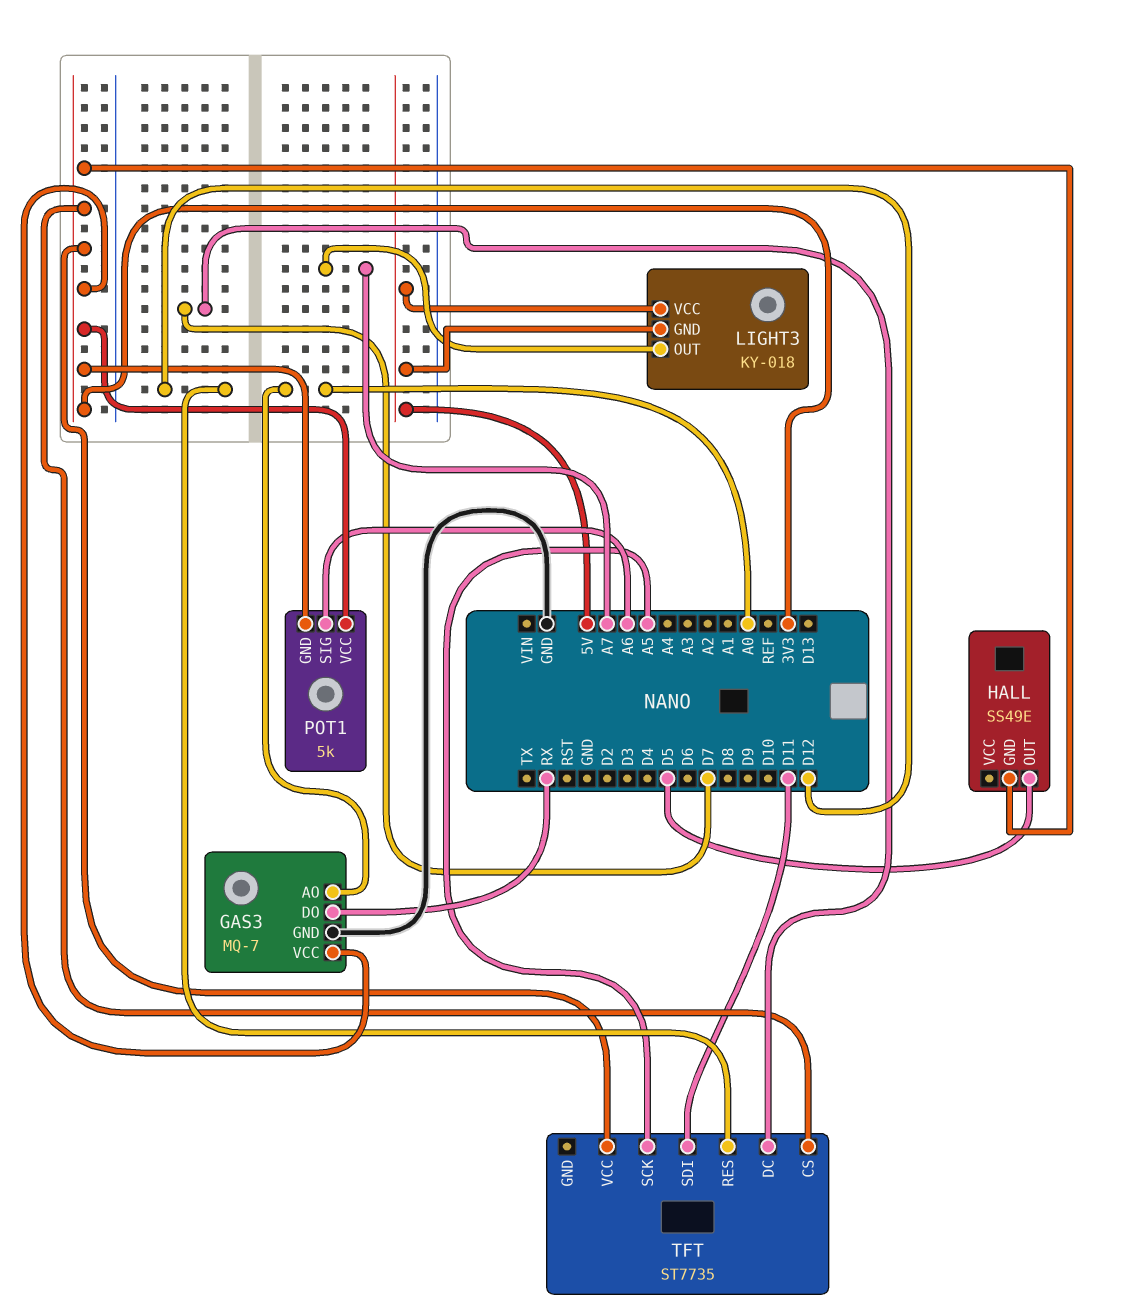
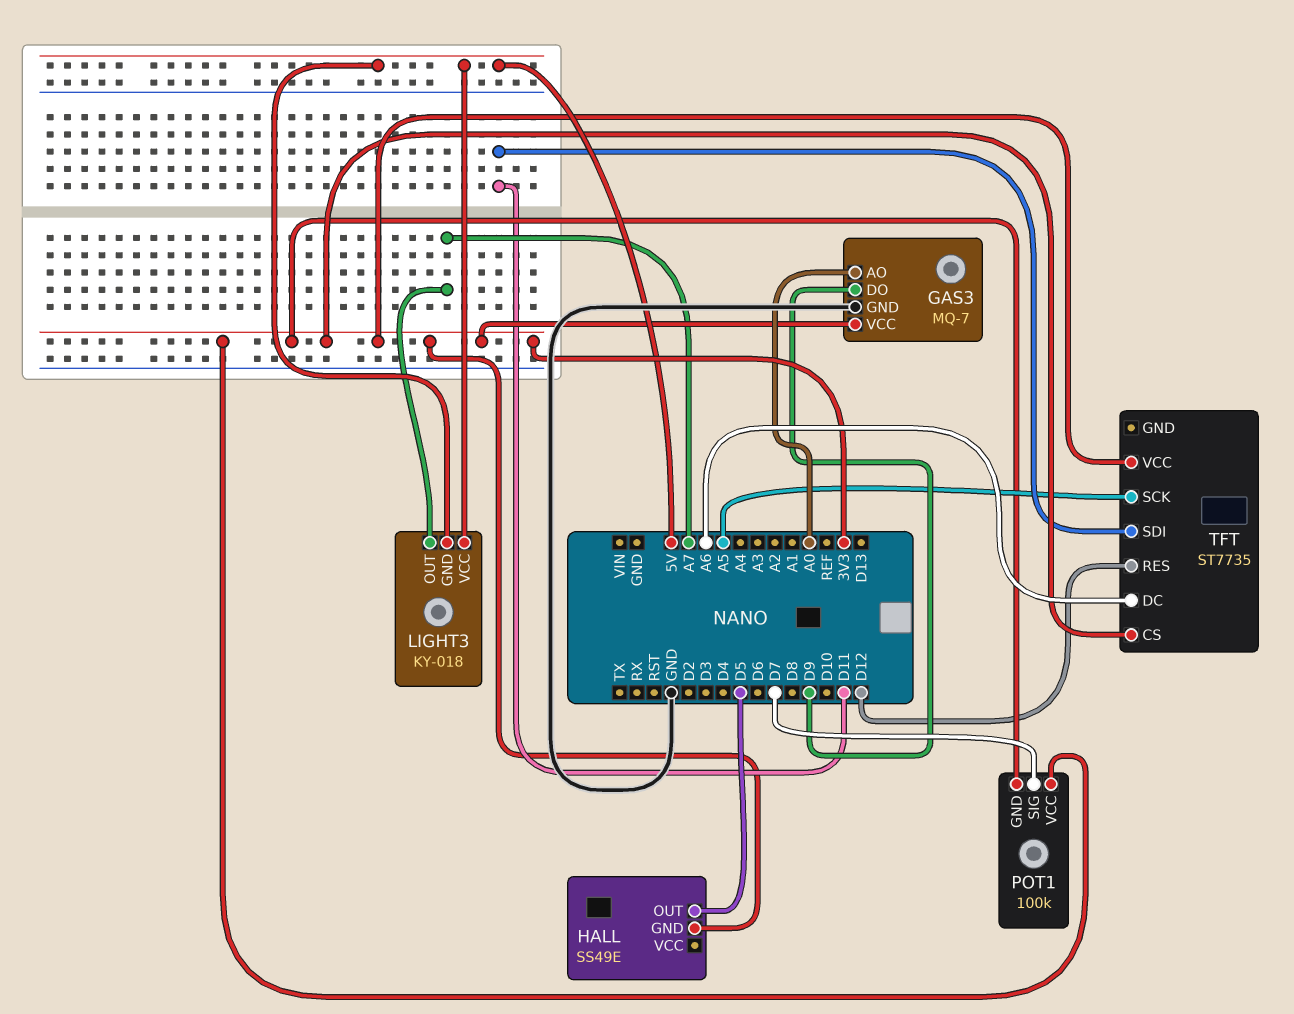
GAS3 pin DO: RX -> D9
POT1: 5k -> 100k
POT1 pin SIG: A6 -> D7
TFT pin DC: D7 -> A6

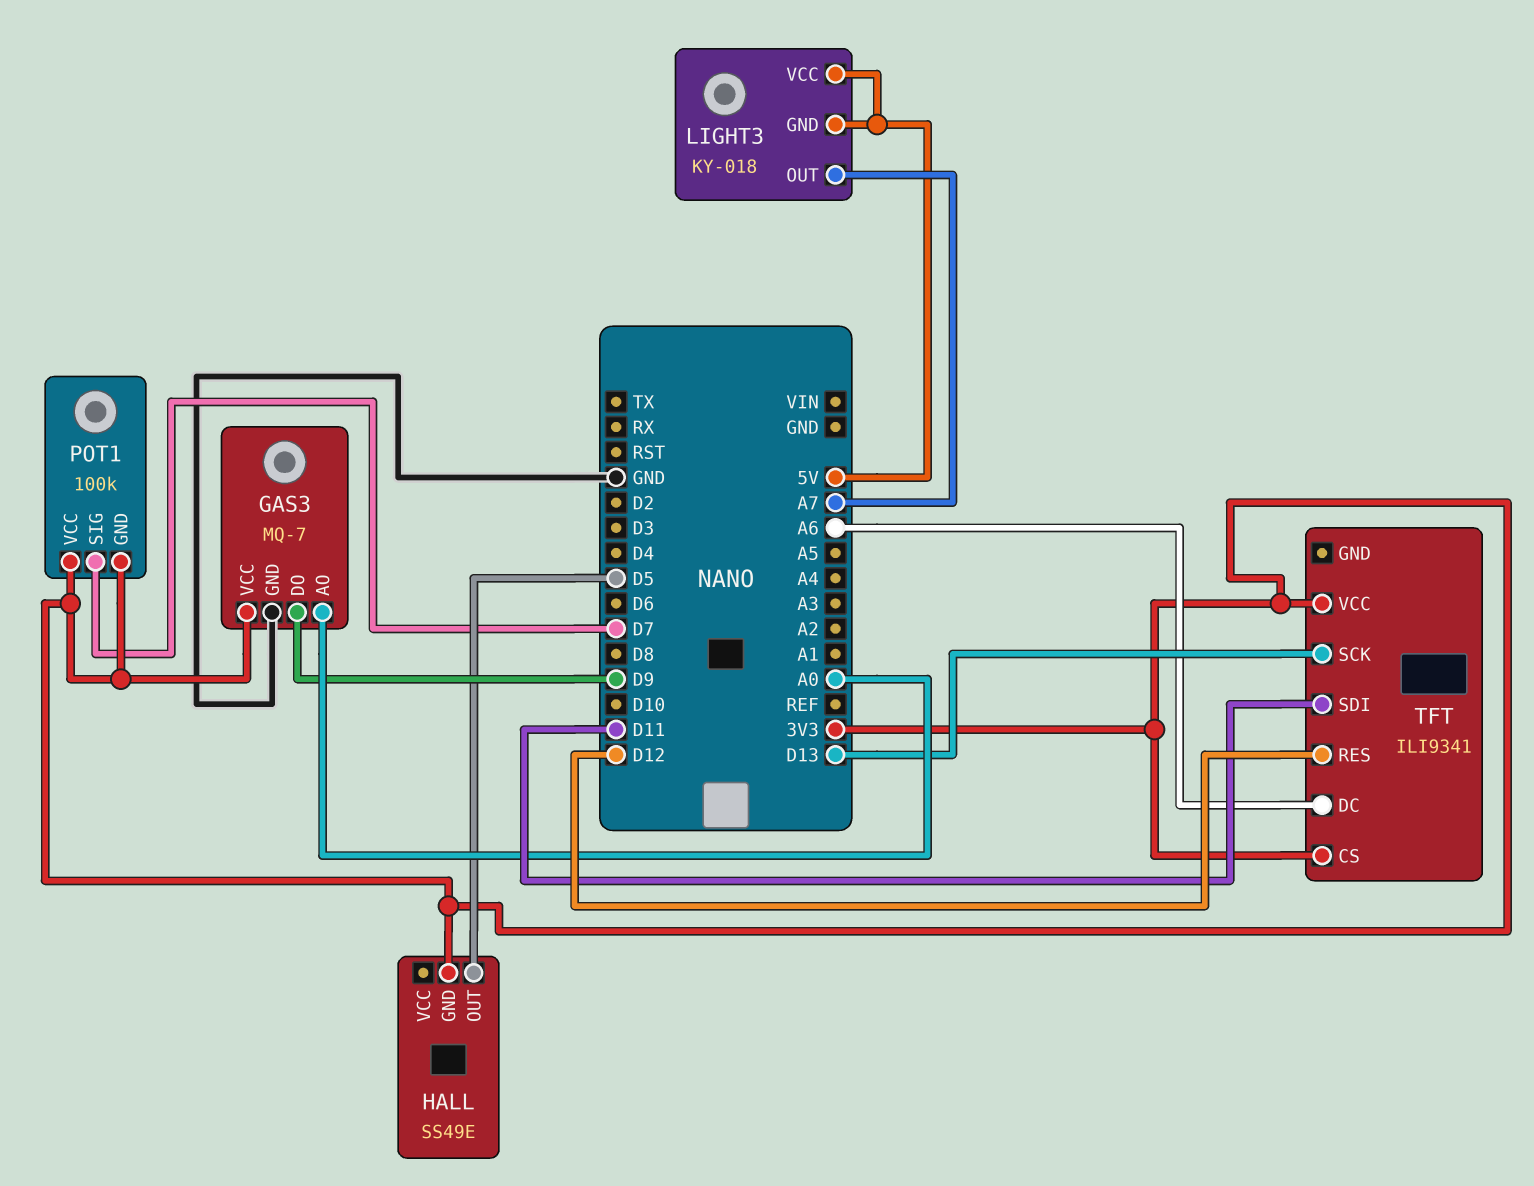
TFT: ST7735 -> ILI9341
TFT pin SCK: A5 -> D13

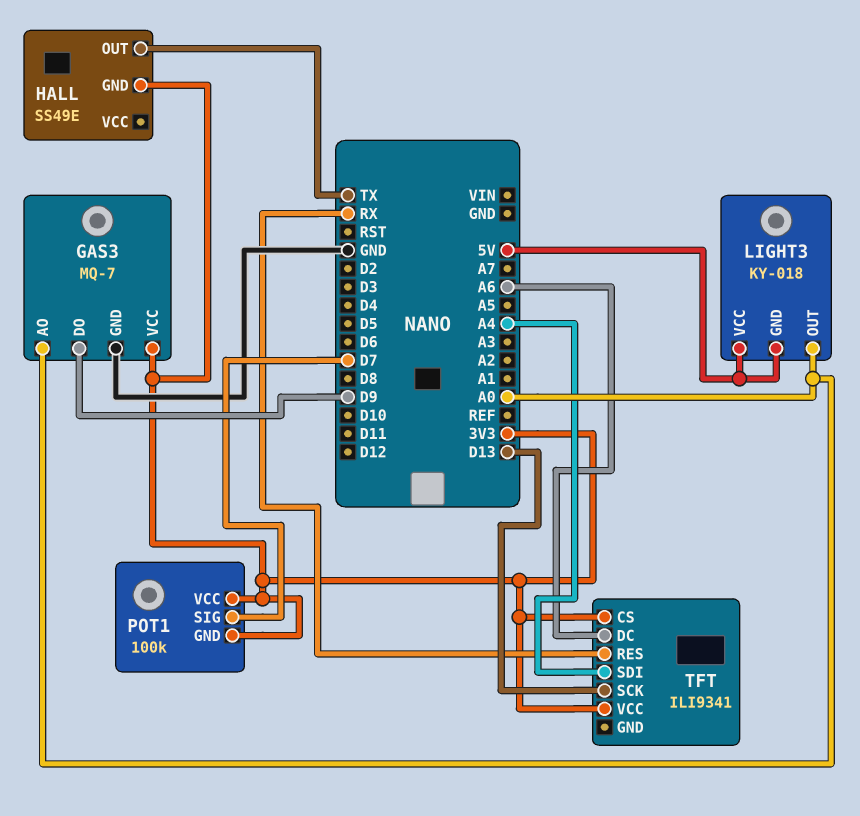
HALL pin OUT: D5 -> TX
LIGHT3 pin OUT: A7 -> A0
TFT pin RES: D12 -> RX
TFT pin SDI: D11 -> A4

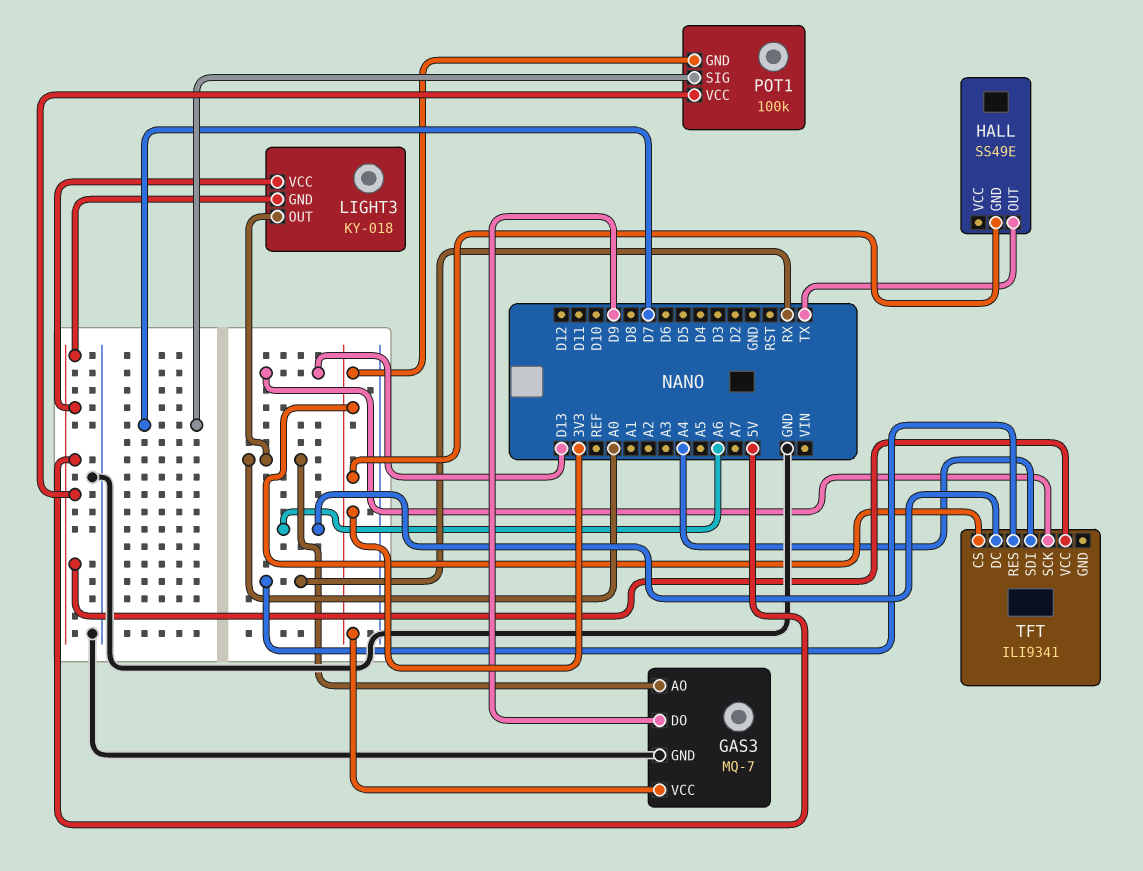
POT1 pin VCC: 3V3 -> 5V
TFT pin VCC: 3V3 -> 5V

